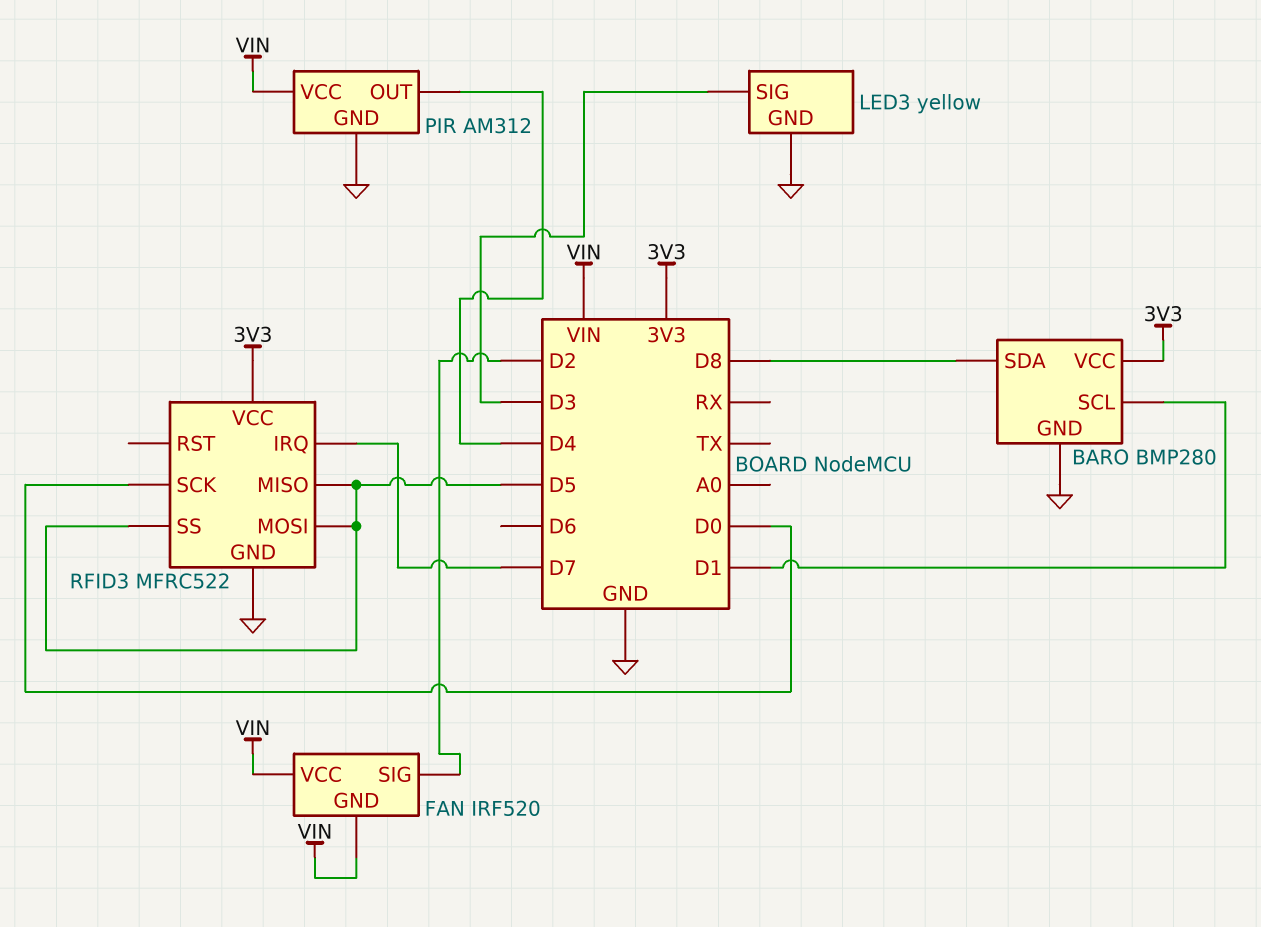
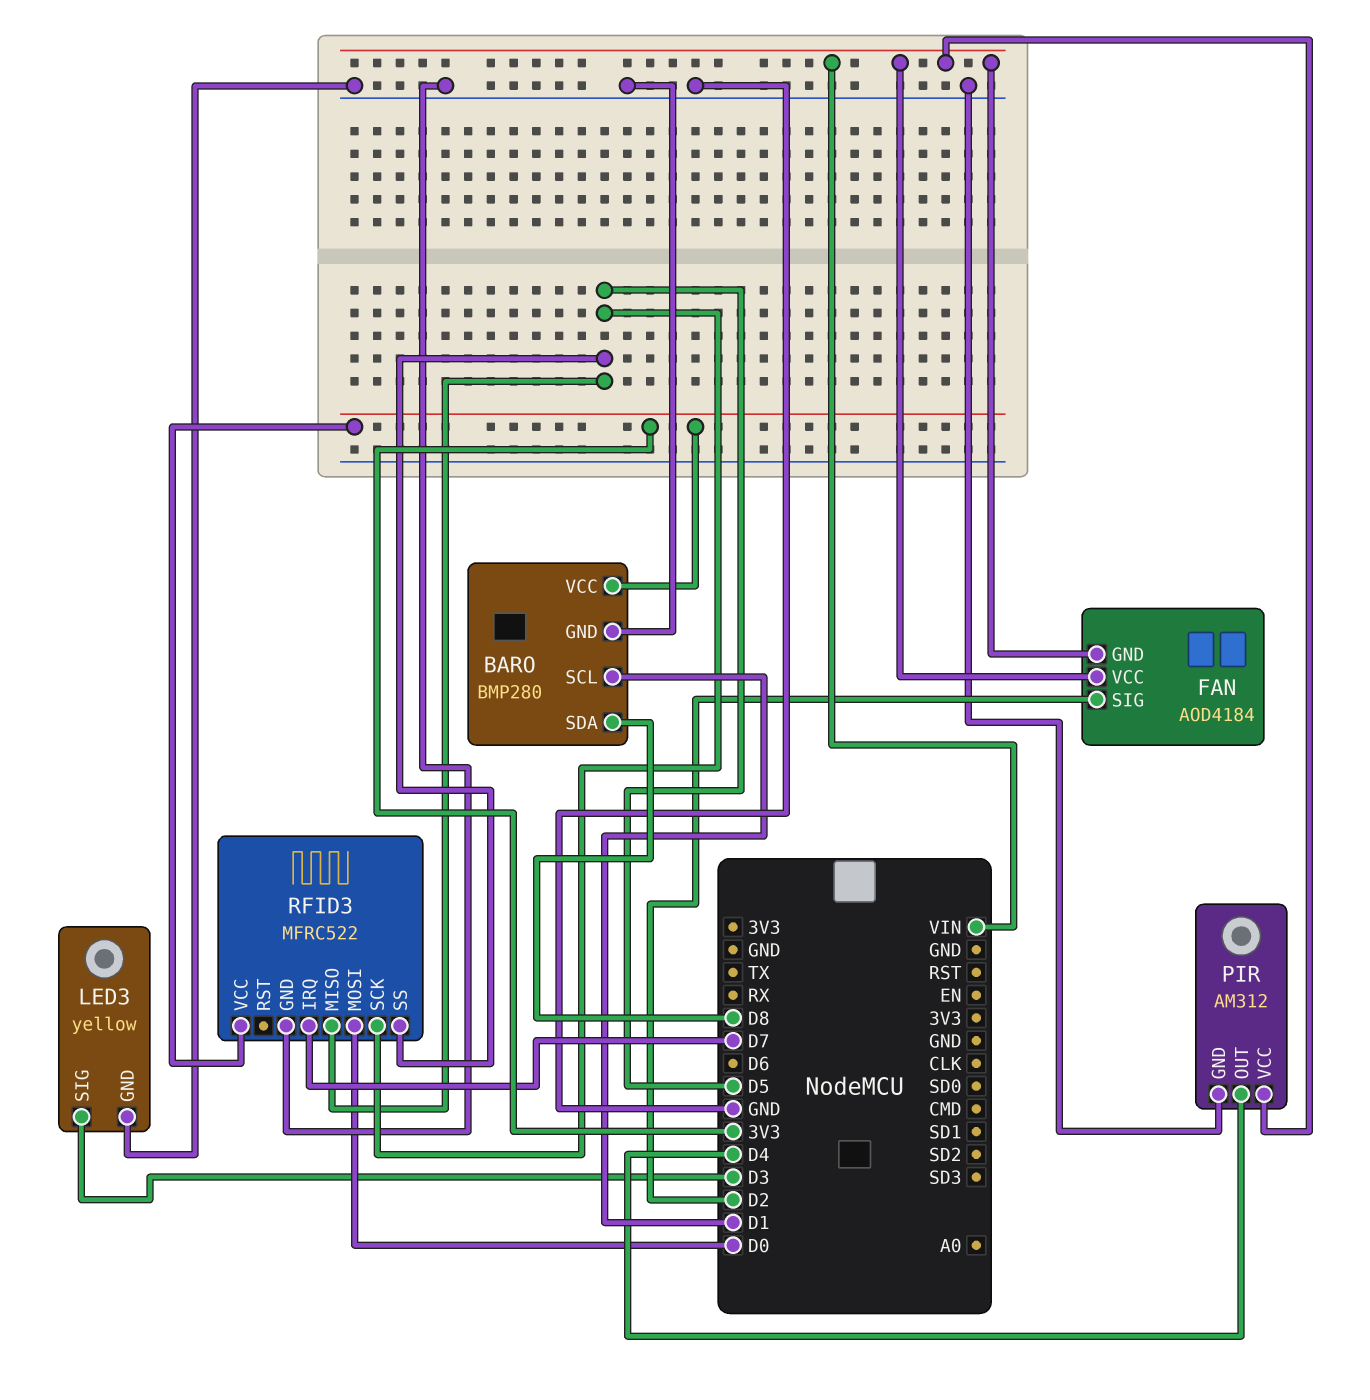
FAN: IRF520 -> AOD4184
RFID3 pin MOSI: D5 -> D0
RFID3 pin SCK: D0 -> D5

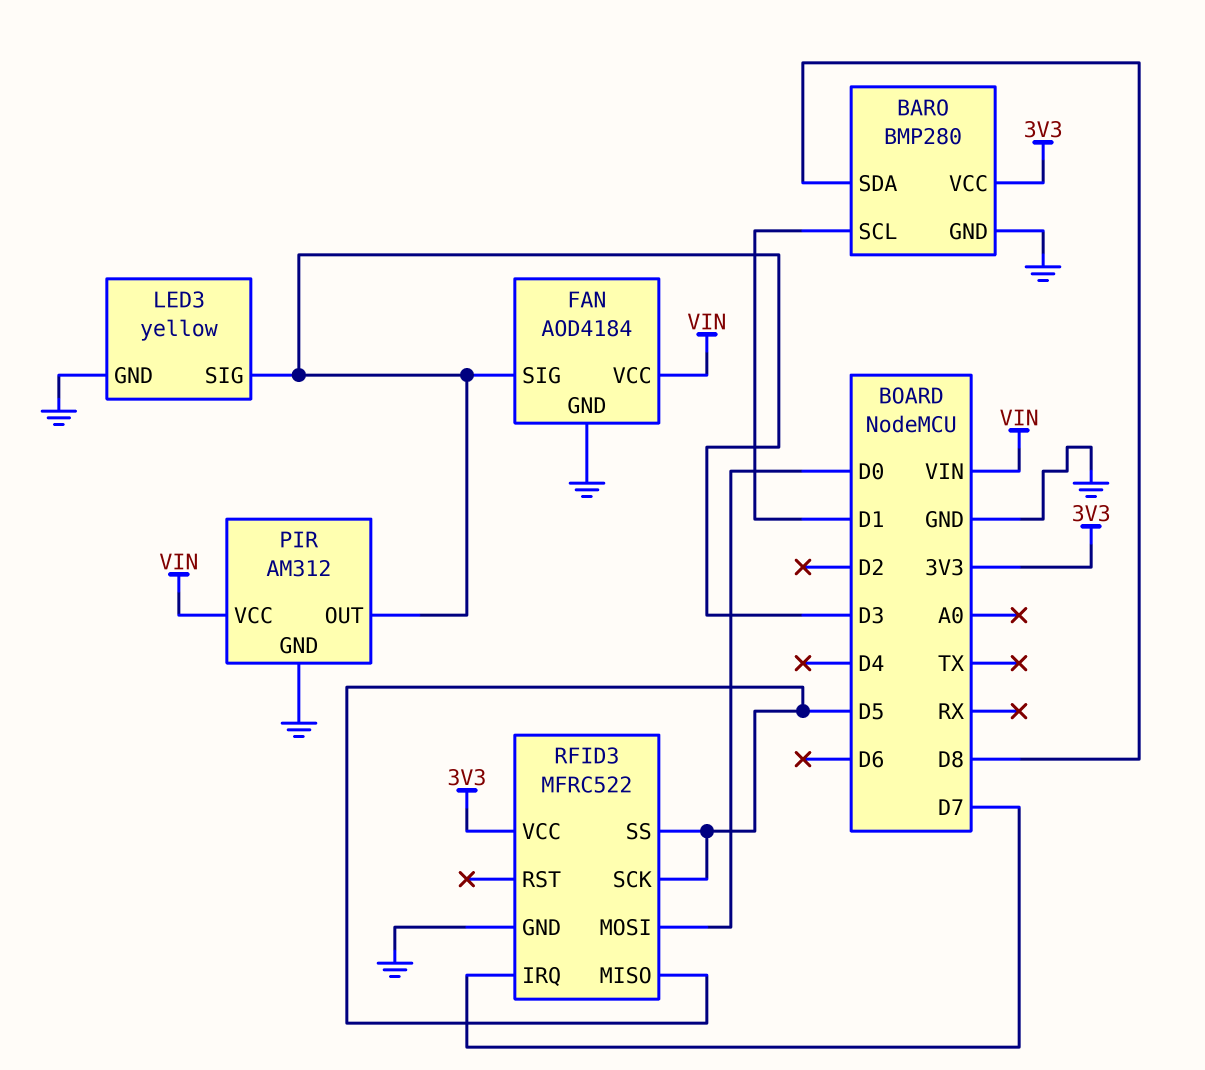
FAN pin GND: VIN -> GND
FAN pin SIG: D2 -> D3
PIR pin OUT: D4 -> D3

